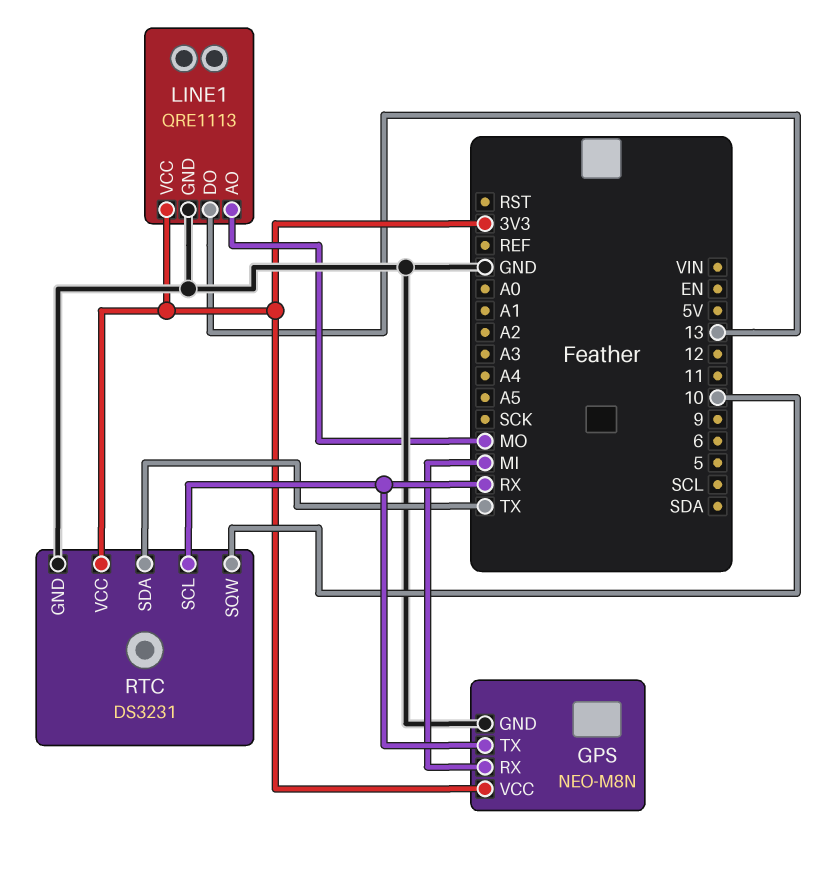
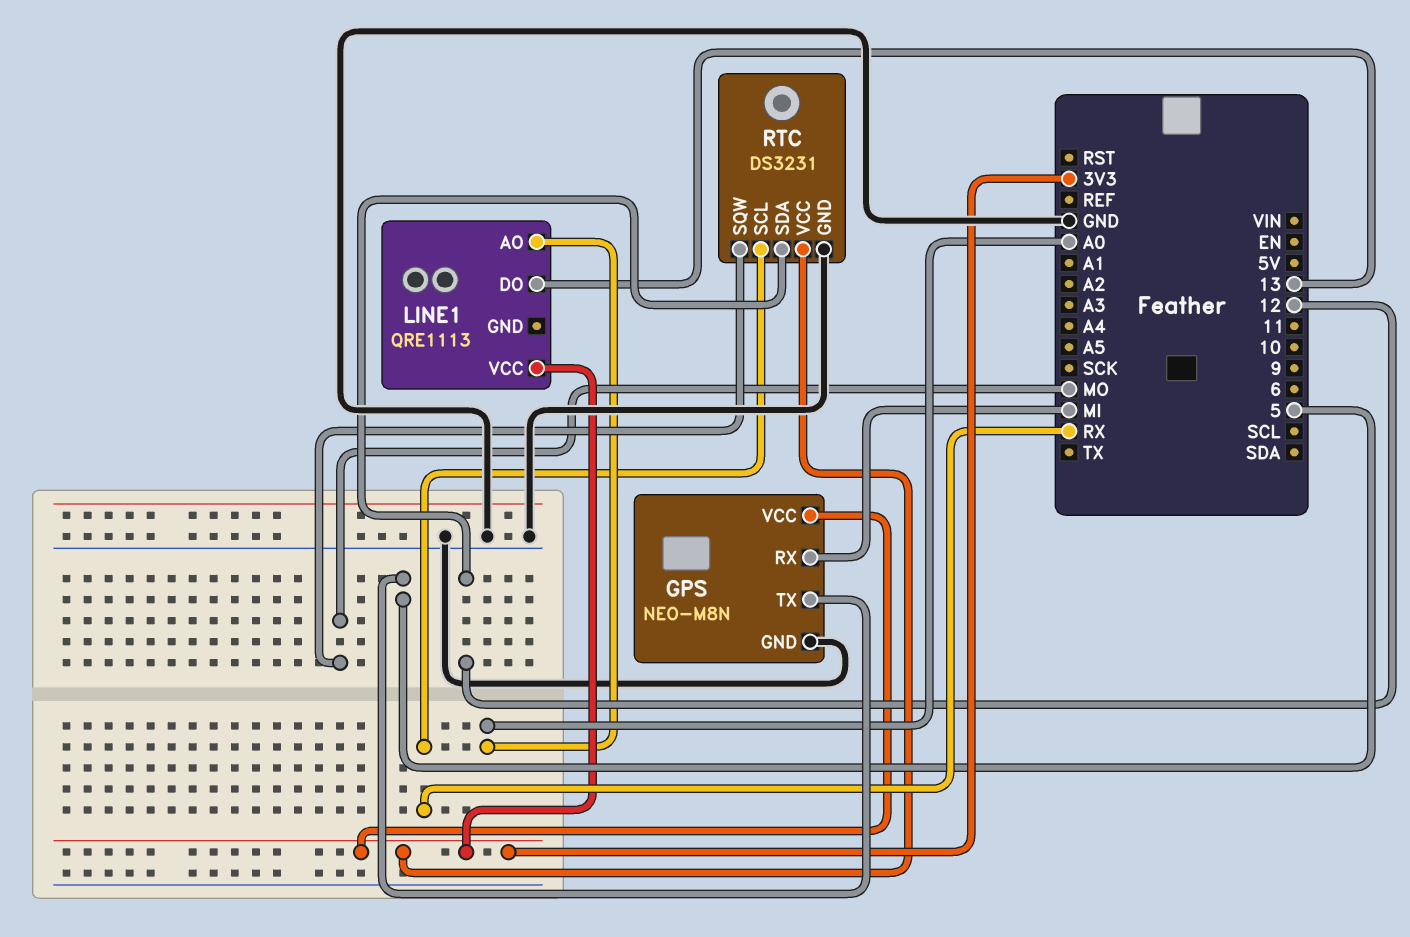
GPS pin TX: RX -> 5
LINE1 pin AO: MO -> A0
LINE1 pin GND: GND -> none
RTC pin SDA: TX -> 12
RTC pin SQW: 10 -> MO

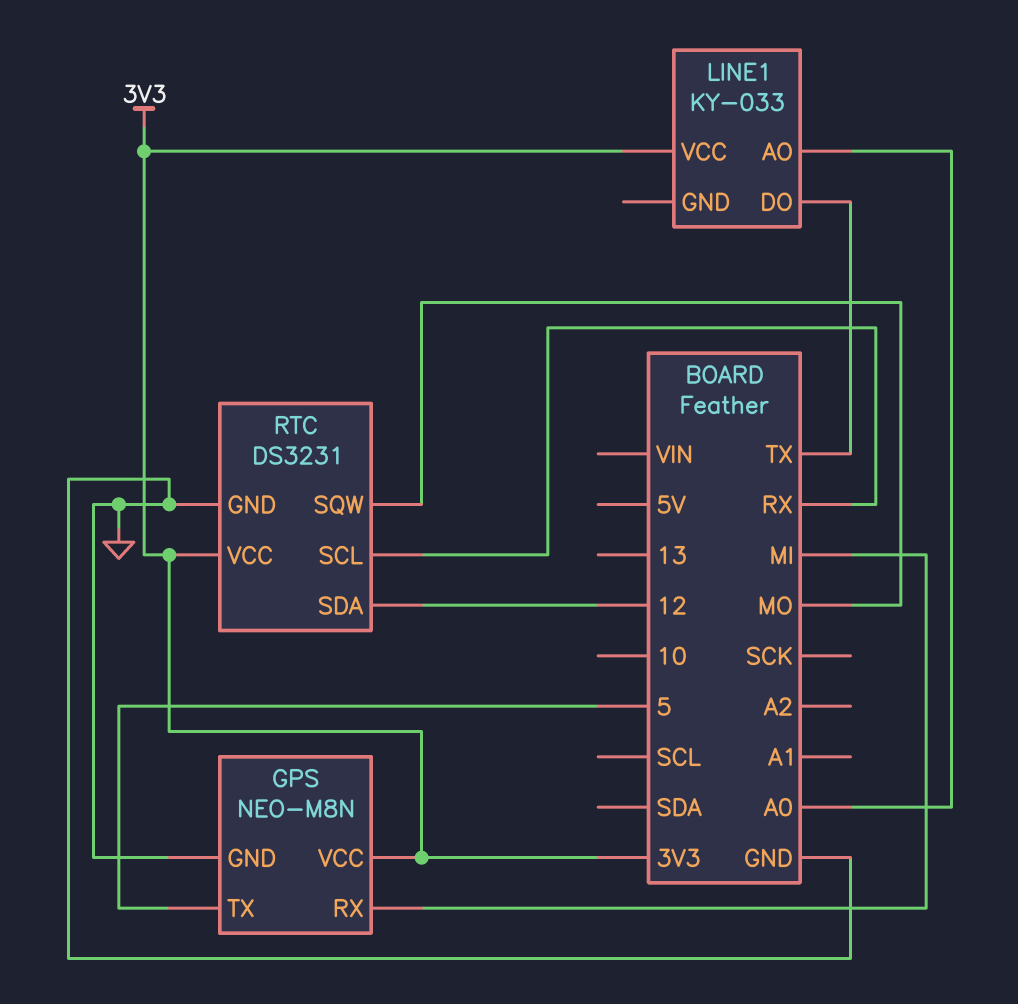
LINE1: QRE1113 -> KY-033
LINE1 pin DO: 13 -> TX

